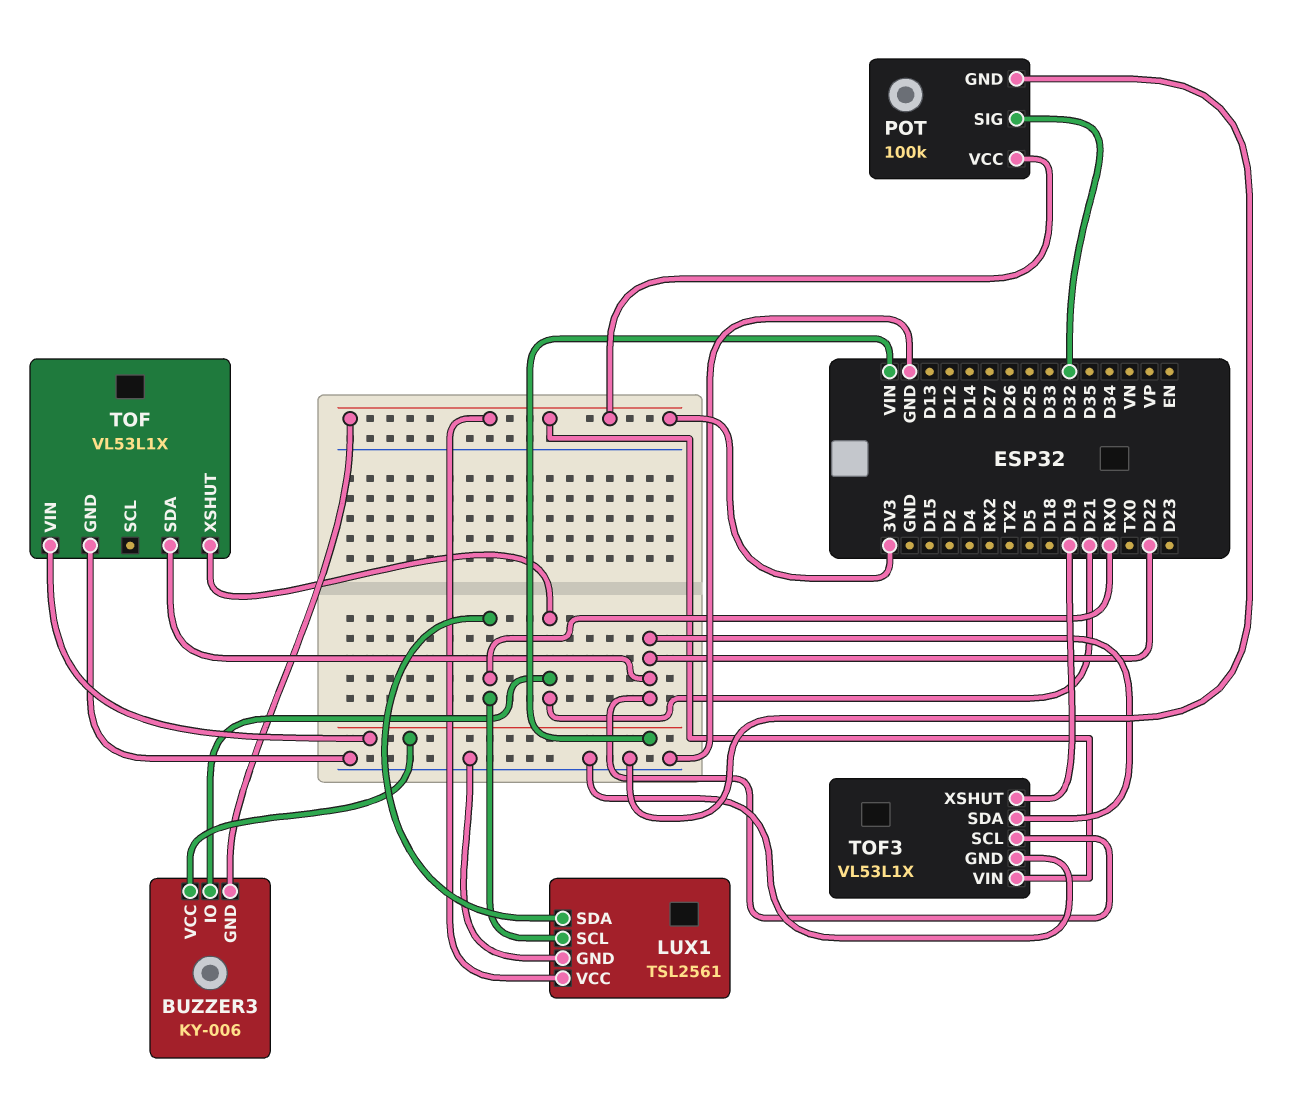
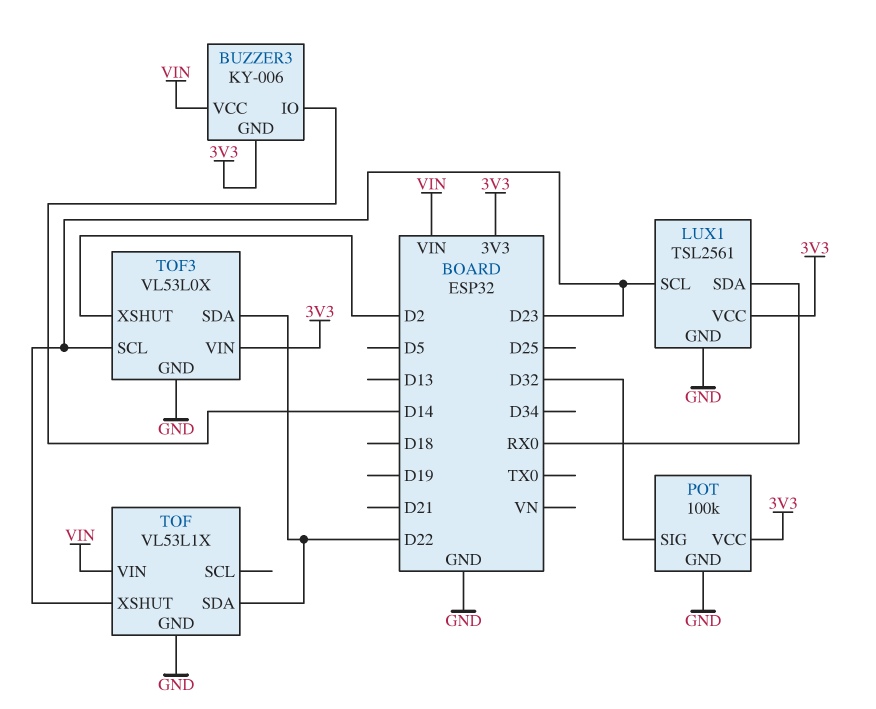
BUZZER3 pin IO: D21 -> D14
LUX1 pin SCL: RX0 -> D23
TOF pin XSHUT: D21 -> D23
TOF3: VL53L1X -> VL53L0X
TOF3 pin SCL: D22 -> D23
TOF3 pin XSHUT: D19 -> D2

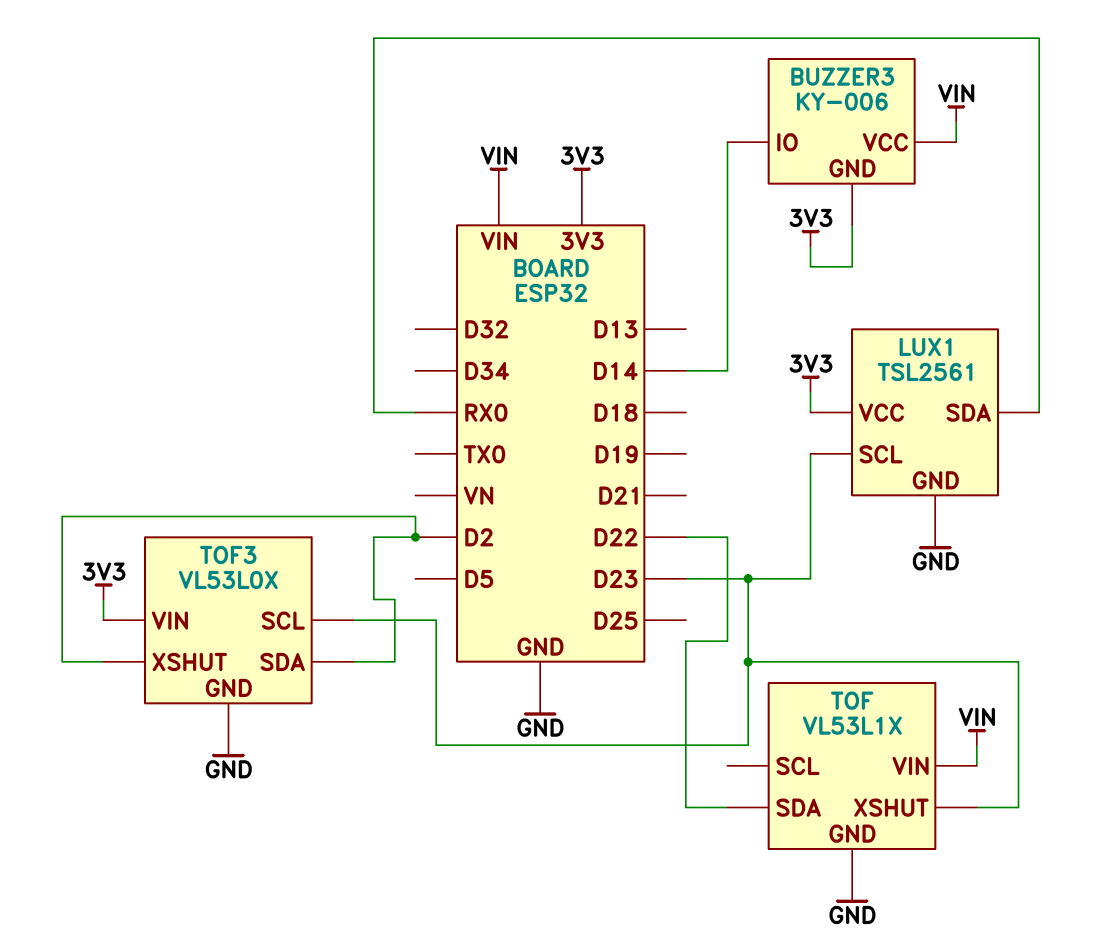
POT: 100k -> none
POT pin GND: GND -> none
POT pin SIG: D32 -> none
POT pin VCC: 3V3 -> none
TOF3 pin SDA: D22 -> D2

